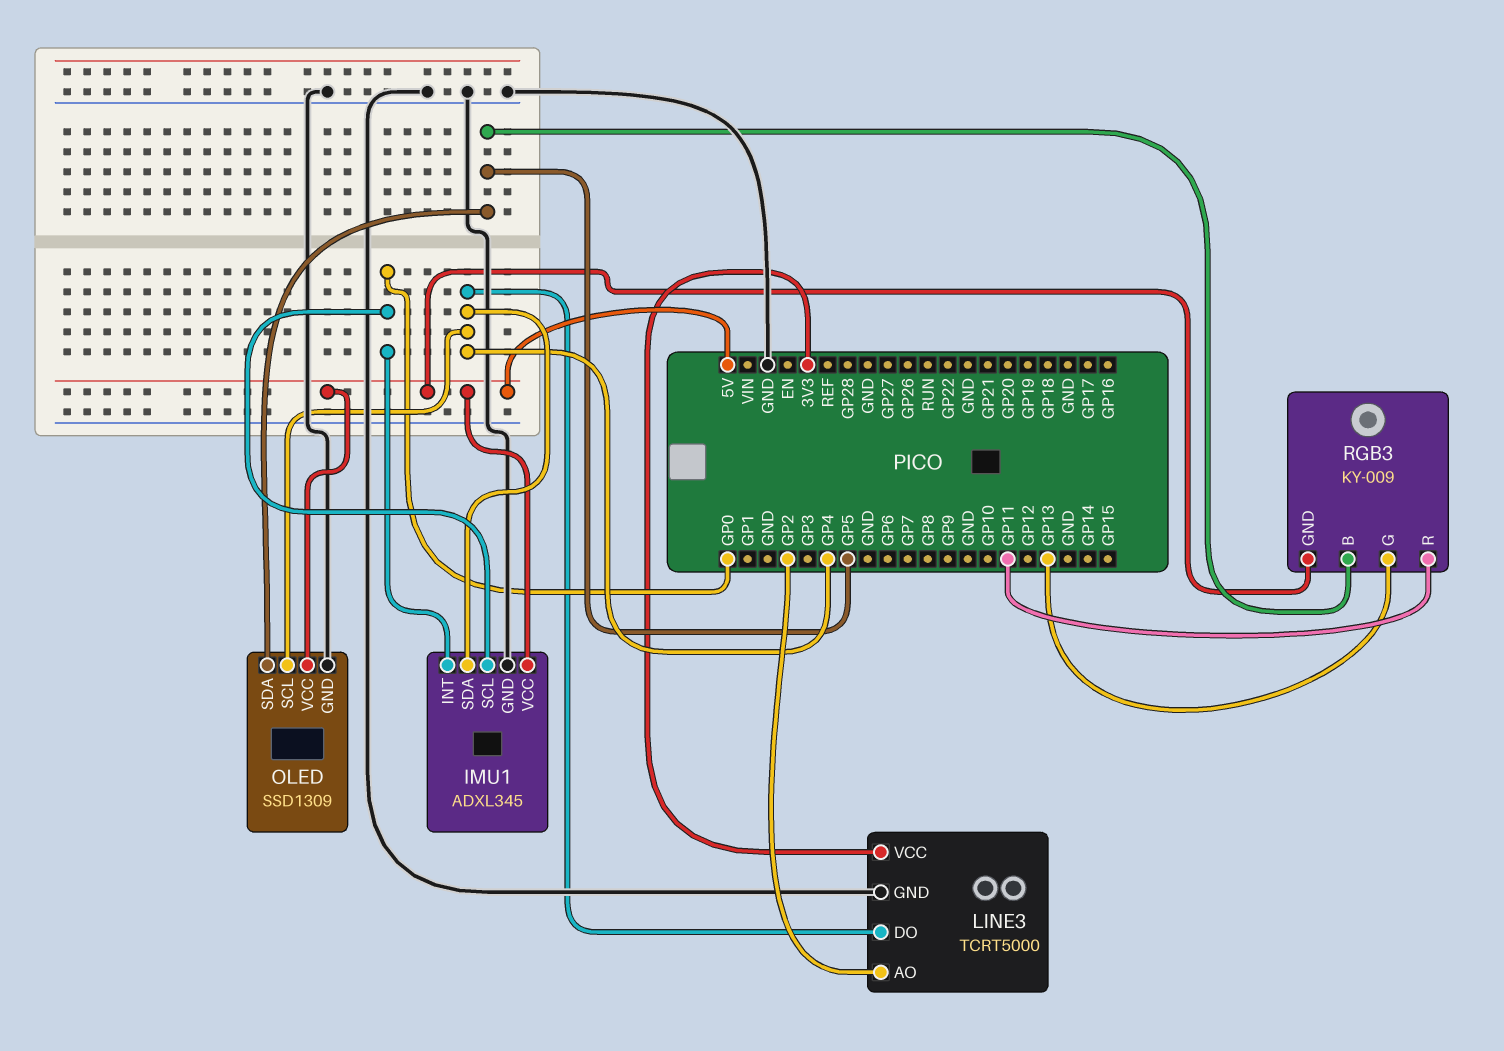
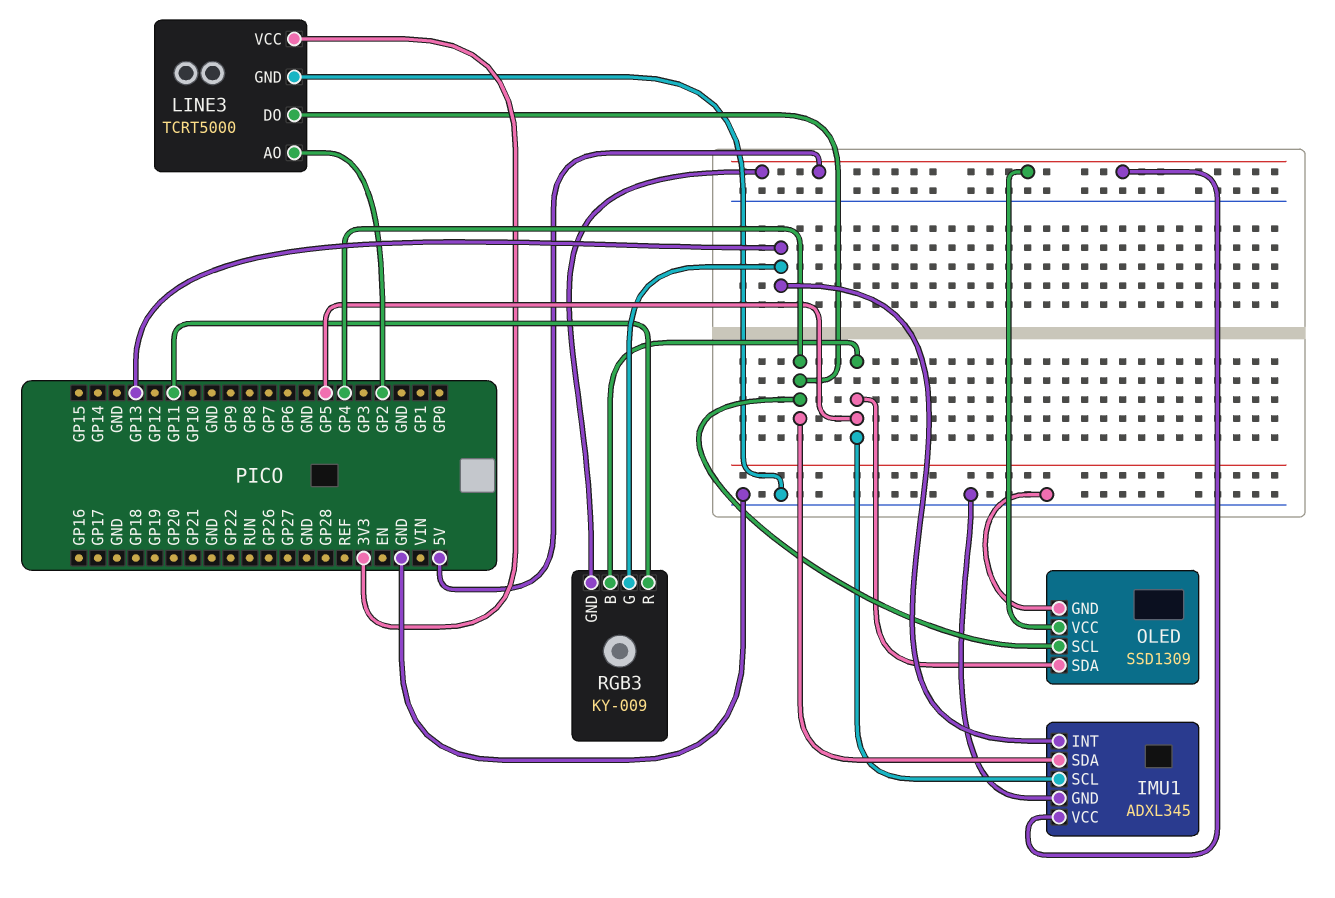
IMU1 pin INT: GP0 -> GP13
IMU1 pin SCL: GP0 -> GP5

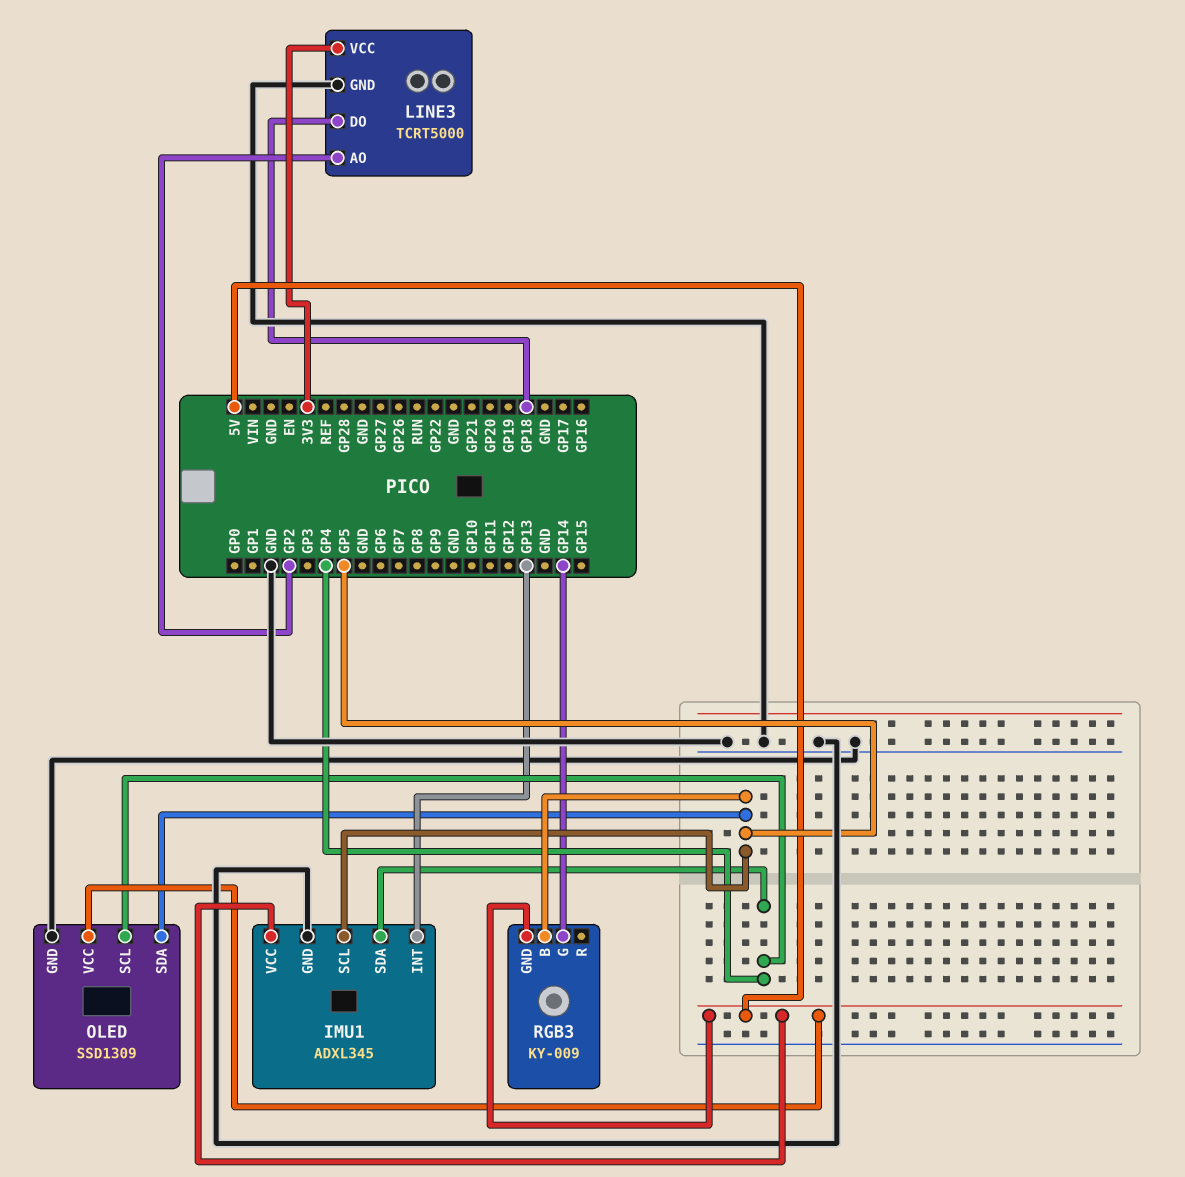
LINE3 pin DO: GP4 -> GP18
RGB3 pin G: GP13 -> GP14
RGB3 pin R: GP11 -> none

